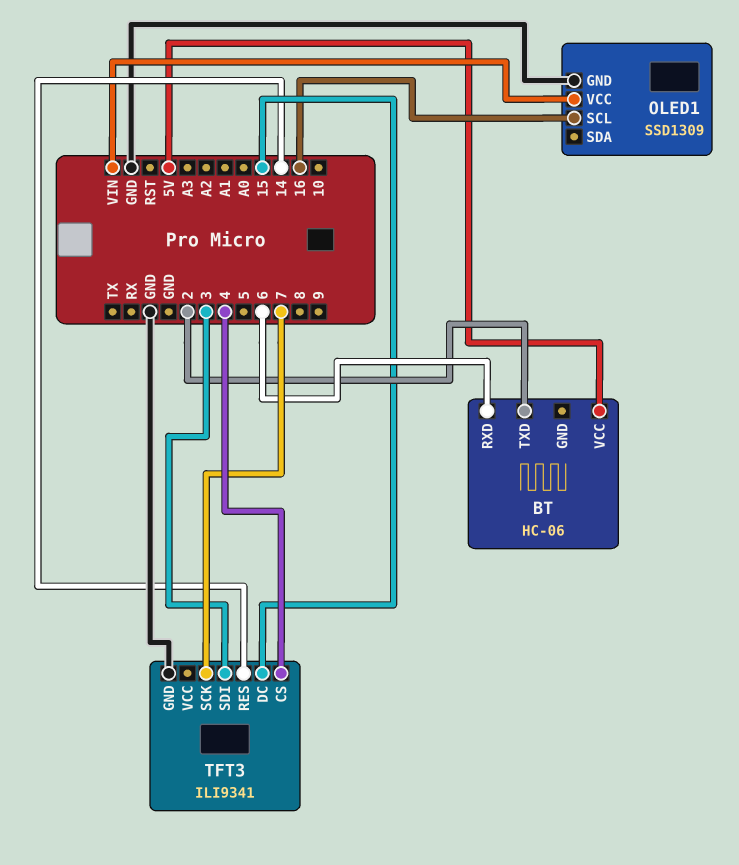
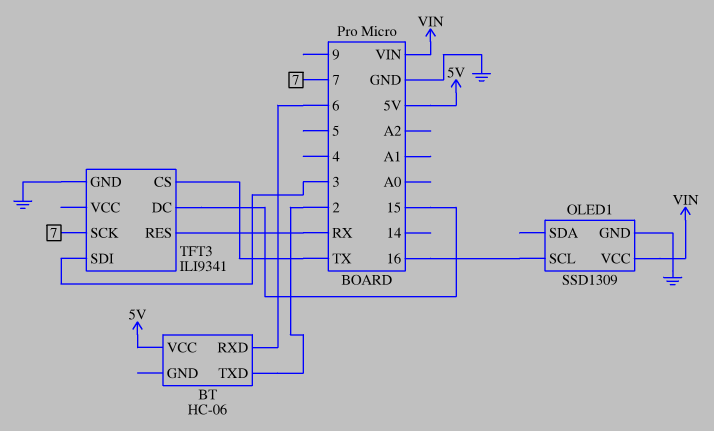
TFT3 pin CS: 4 -> TX
TFT3 pin RES: 14 -> RX

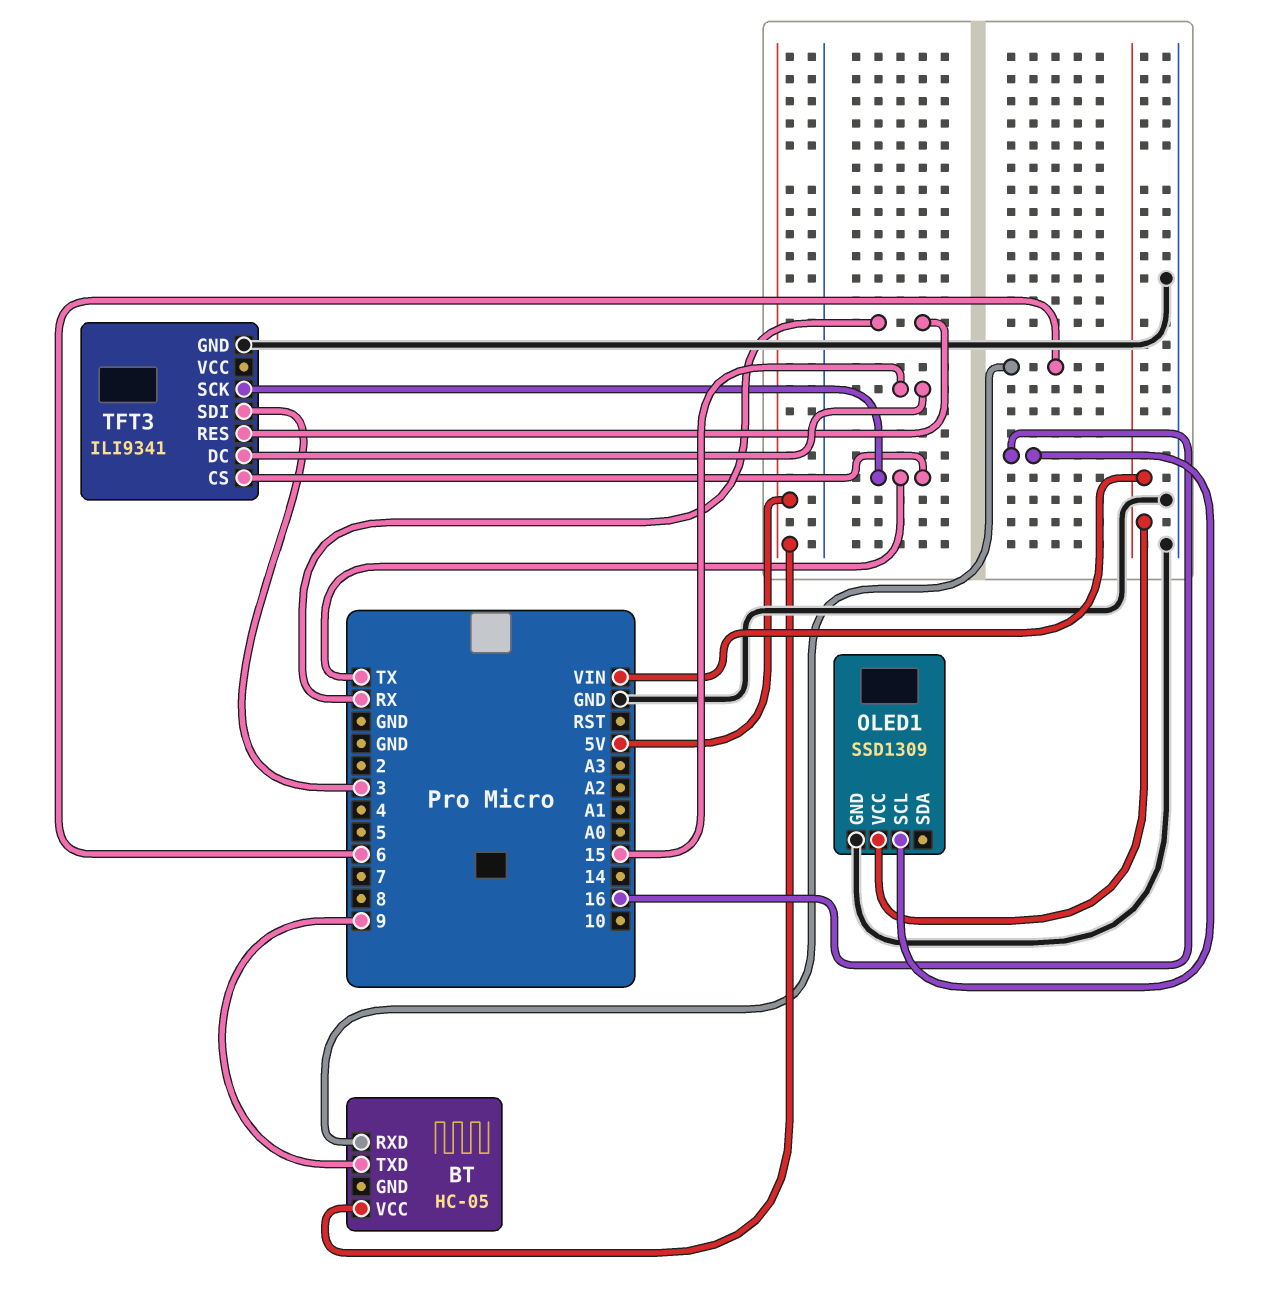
BT: HC-06 -> HC-05
BT pin TXD: 2 -> 9
TFT3 pin SCK: 7 -> TX

